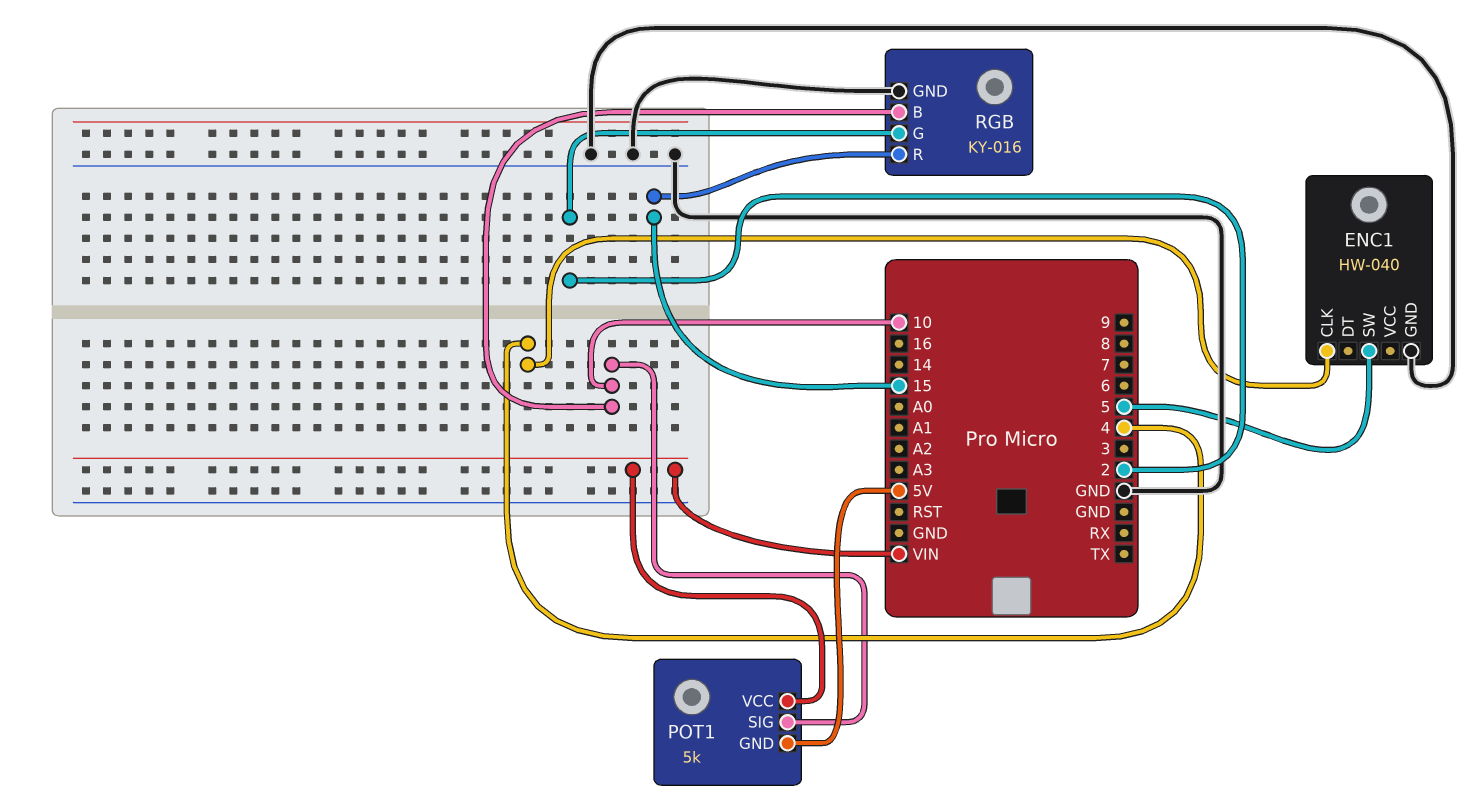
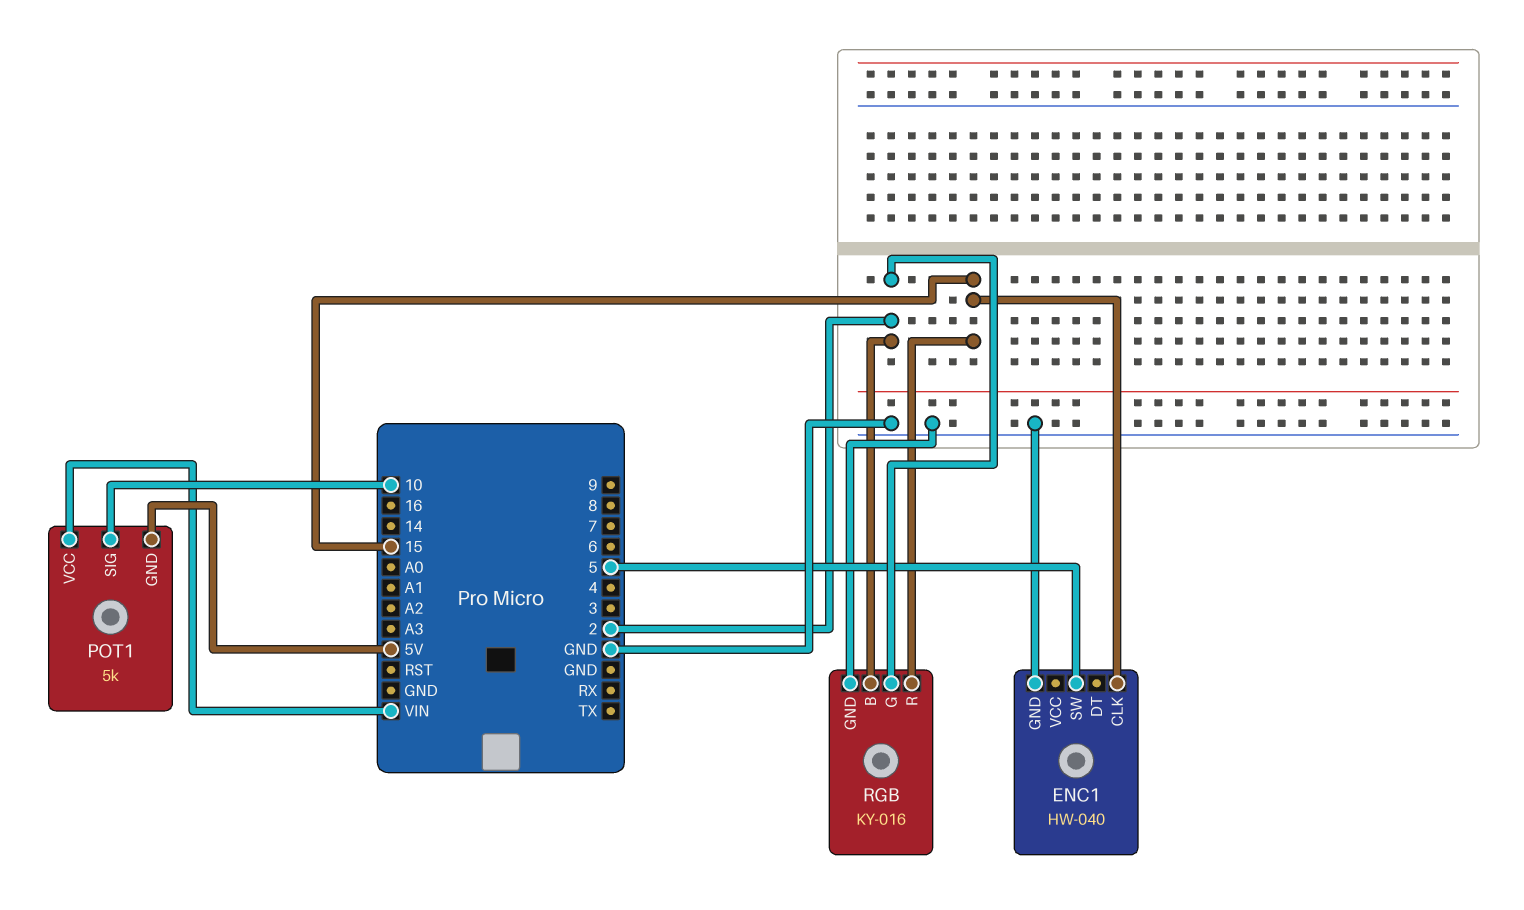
ENC1 pin CLK: 4 -> 15
RGB pin B: 10 -> 2

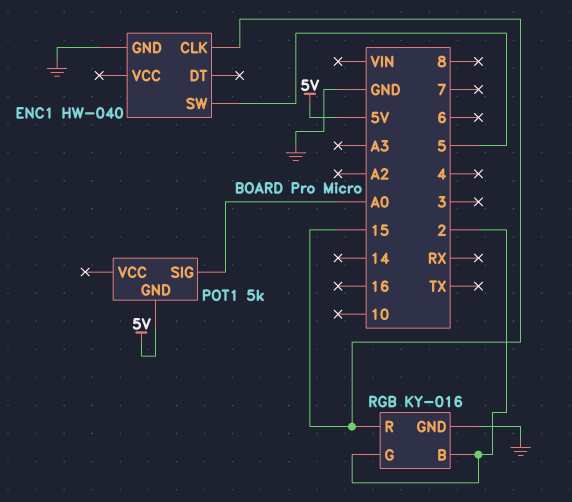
POT1 pin SIG: 10 -> A0
POT1 pin VCC: VIN -> none

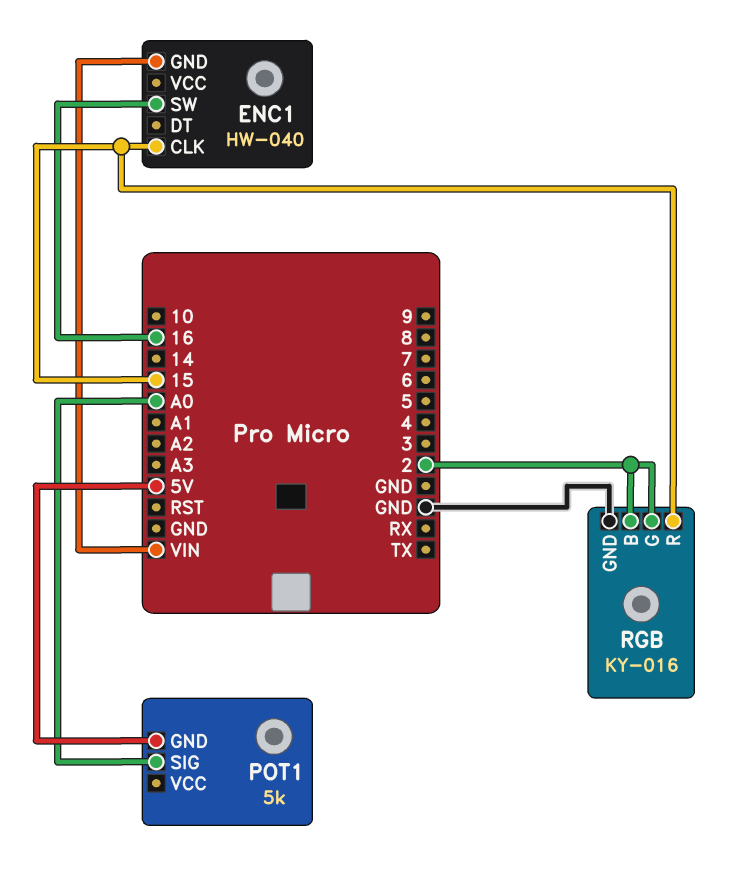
ENC1 pin GND: GND -> VIN
ENC1 pin SW: 5 -> 16

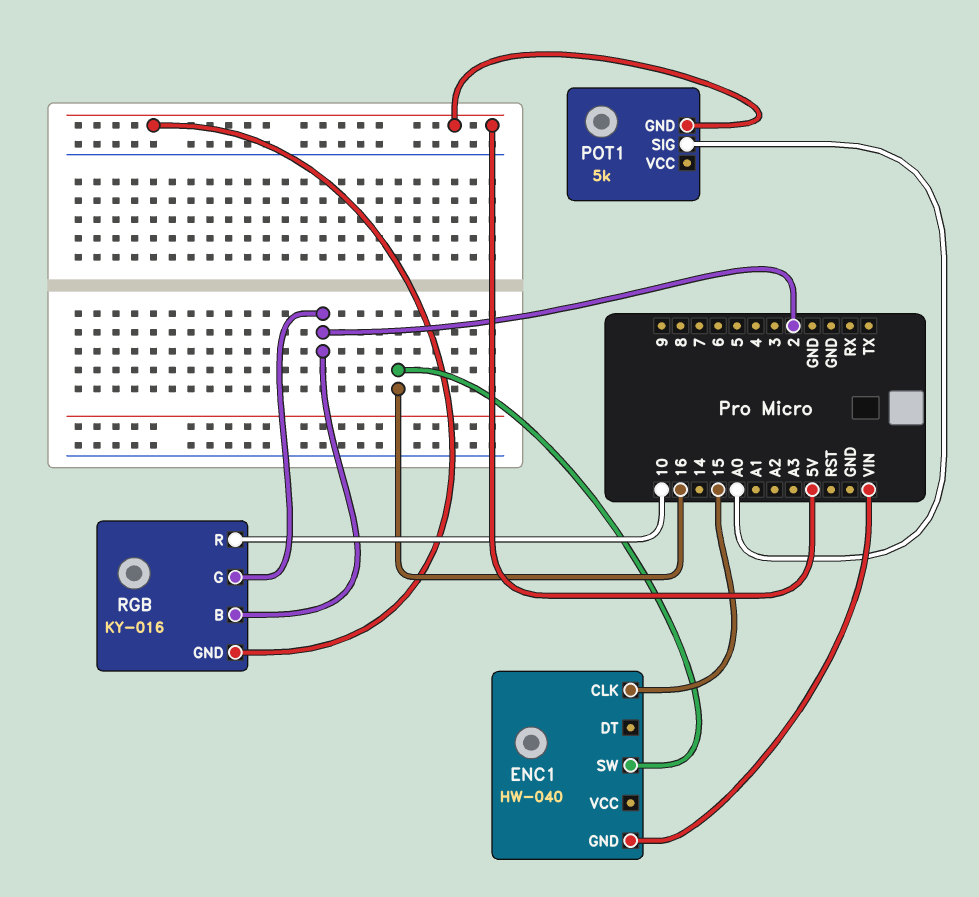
RGB pin GND: GND -> 5V
RGB pin R: 15 -> 10

